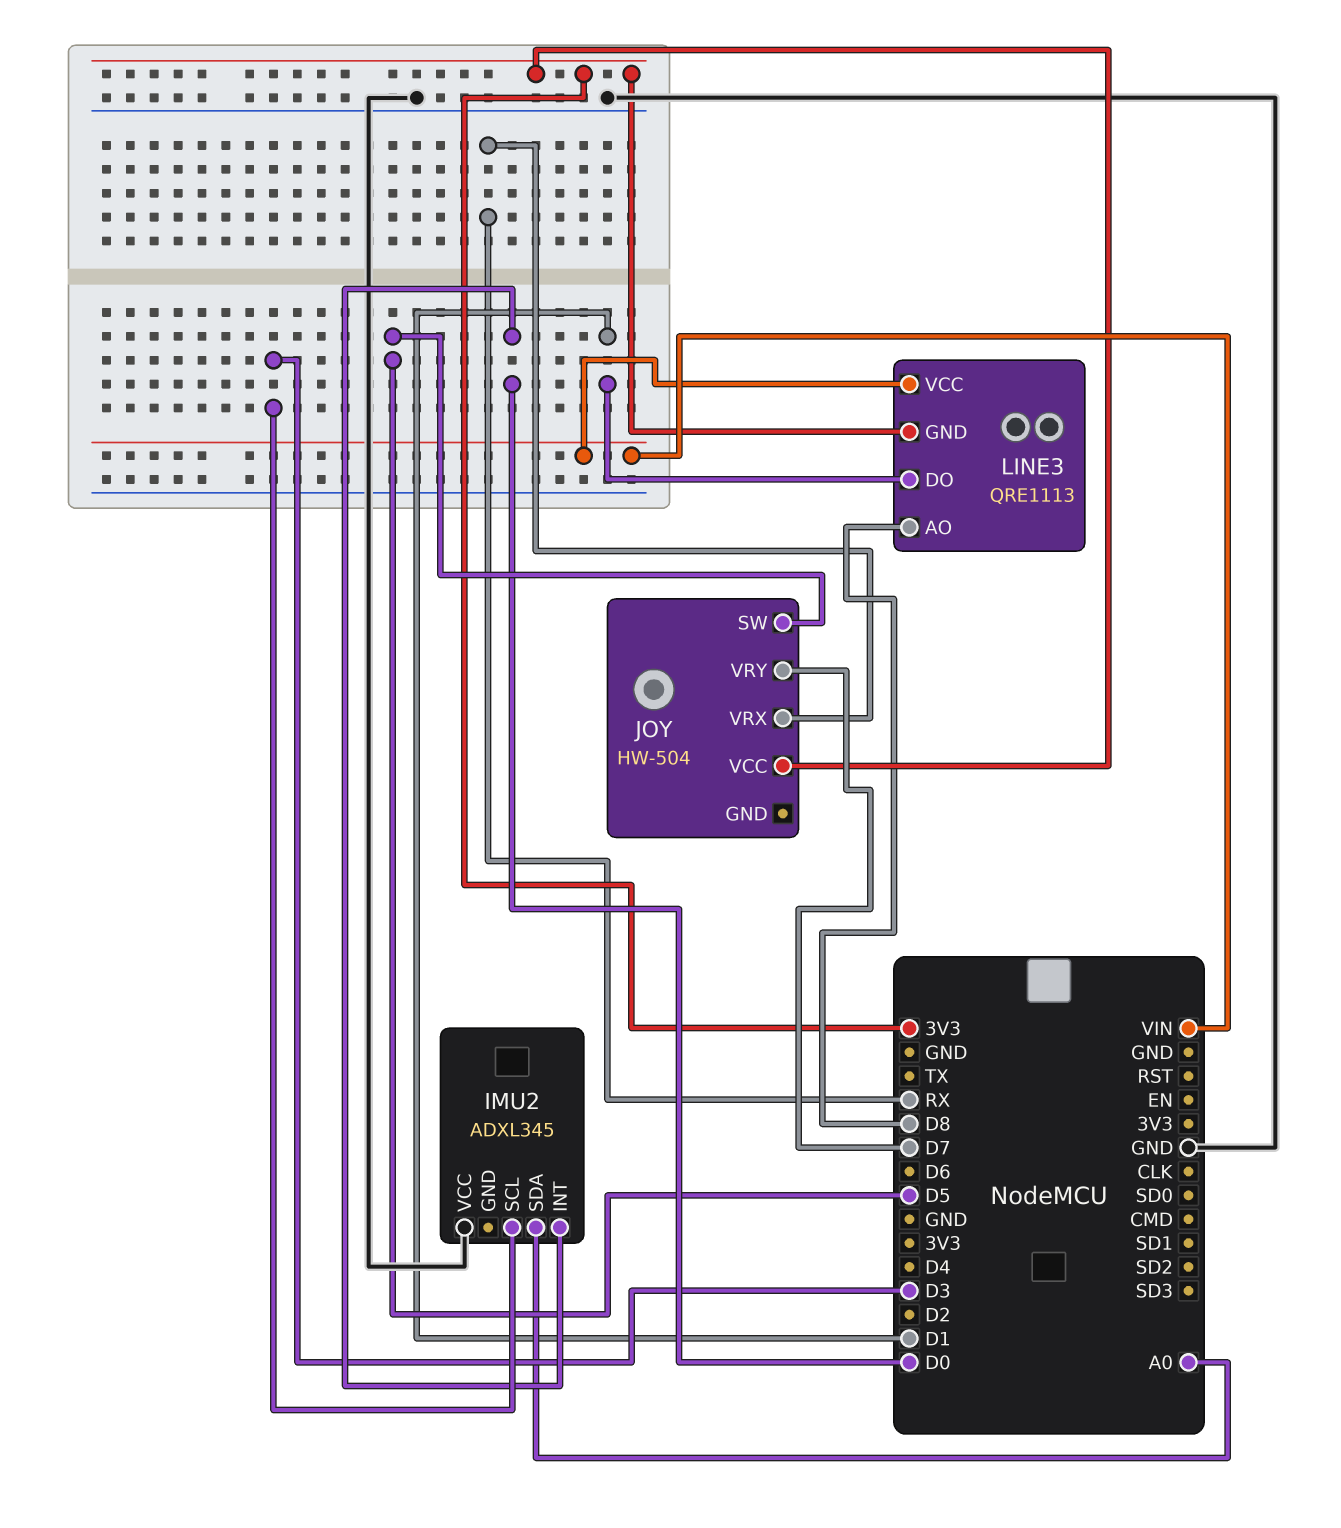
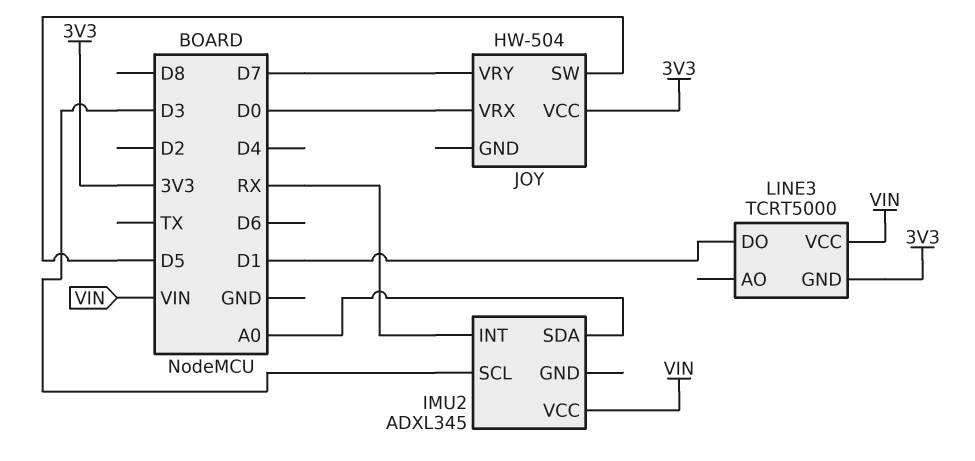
IMU2 pin INT: D0 -> RX
IMU2 pin VCC: GND -> VIN
JOY pin VRX: RX -> D0
LINE3: QRE1113 -> TCRT5000
LINE3 pin AO: D8 -> none

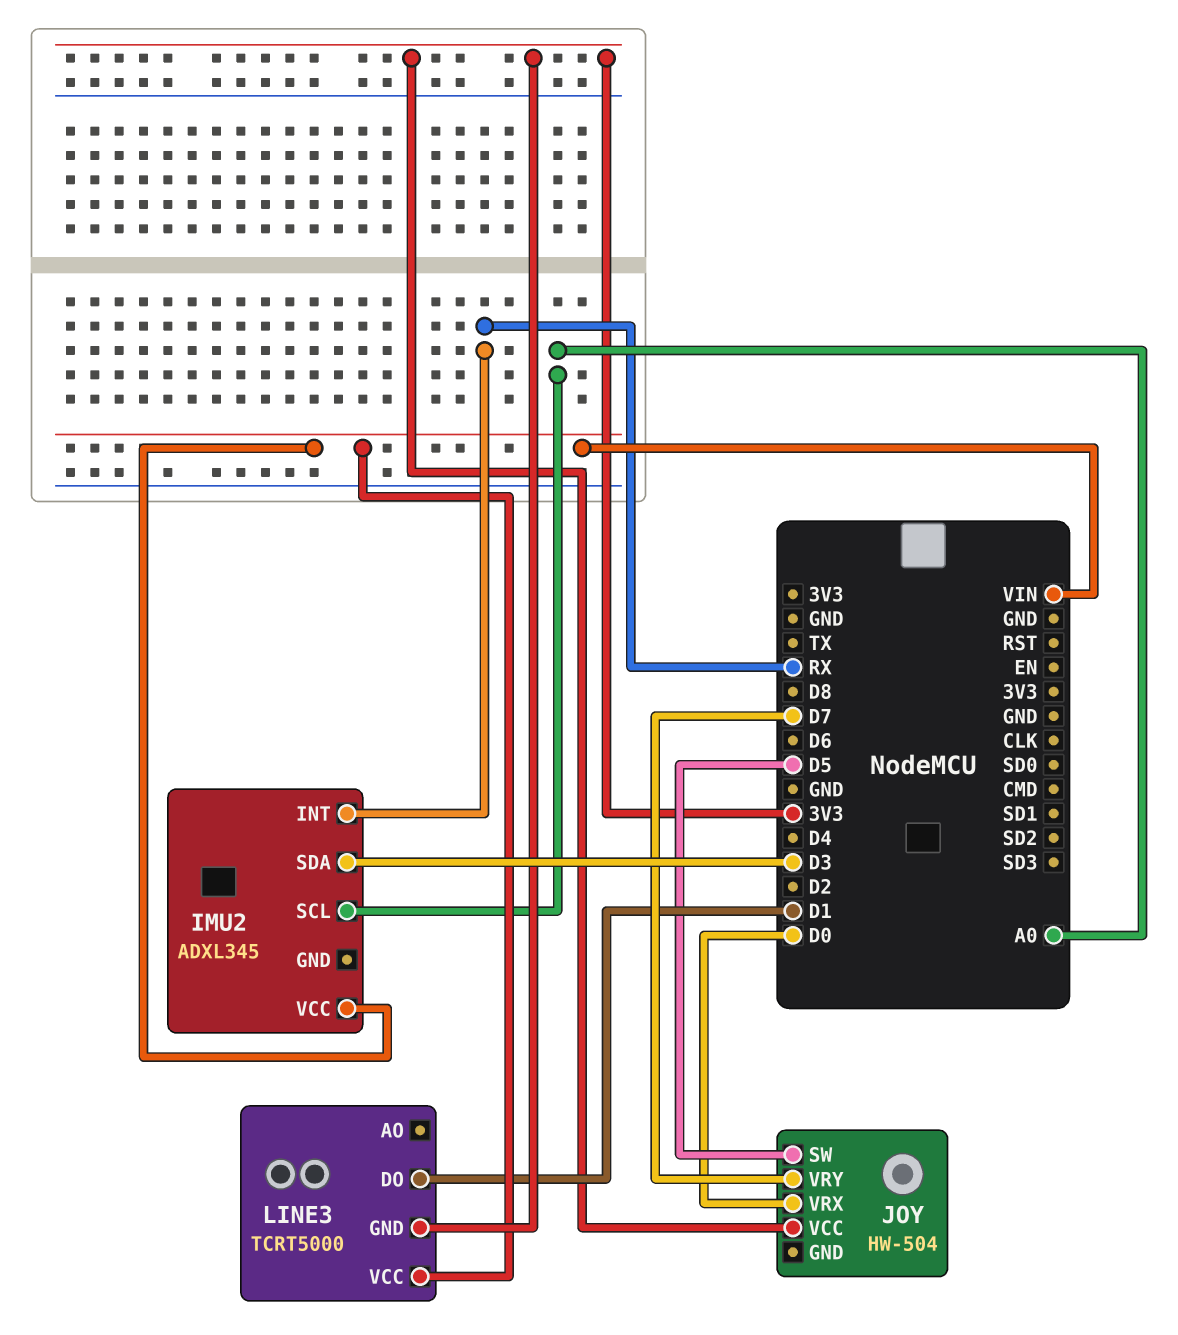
IMU2 pin SCL: D3 -> A0
IMU2 pin SDA: A0 -> D3

